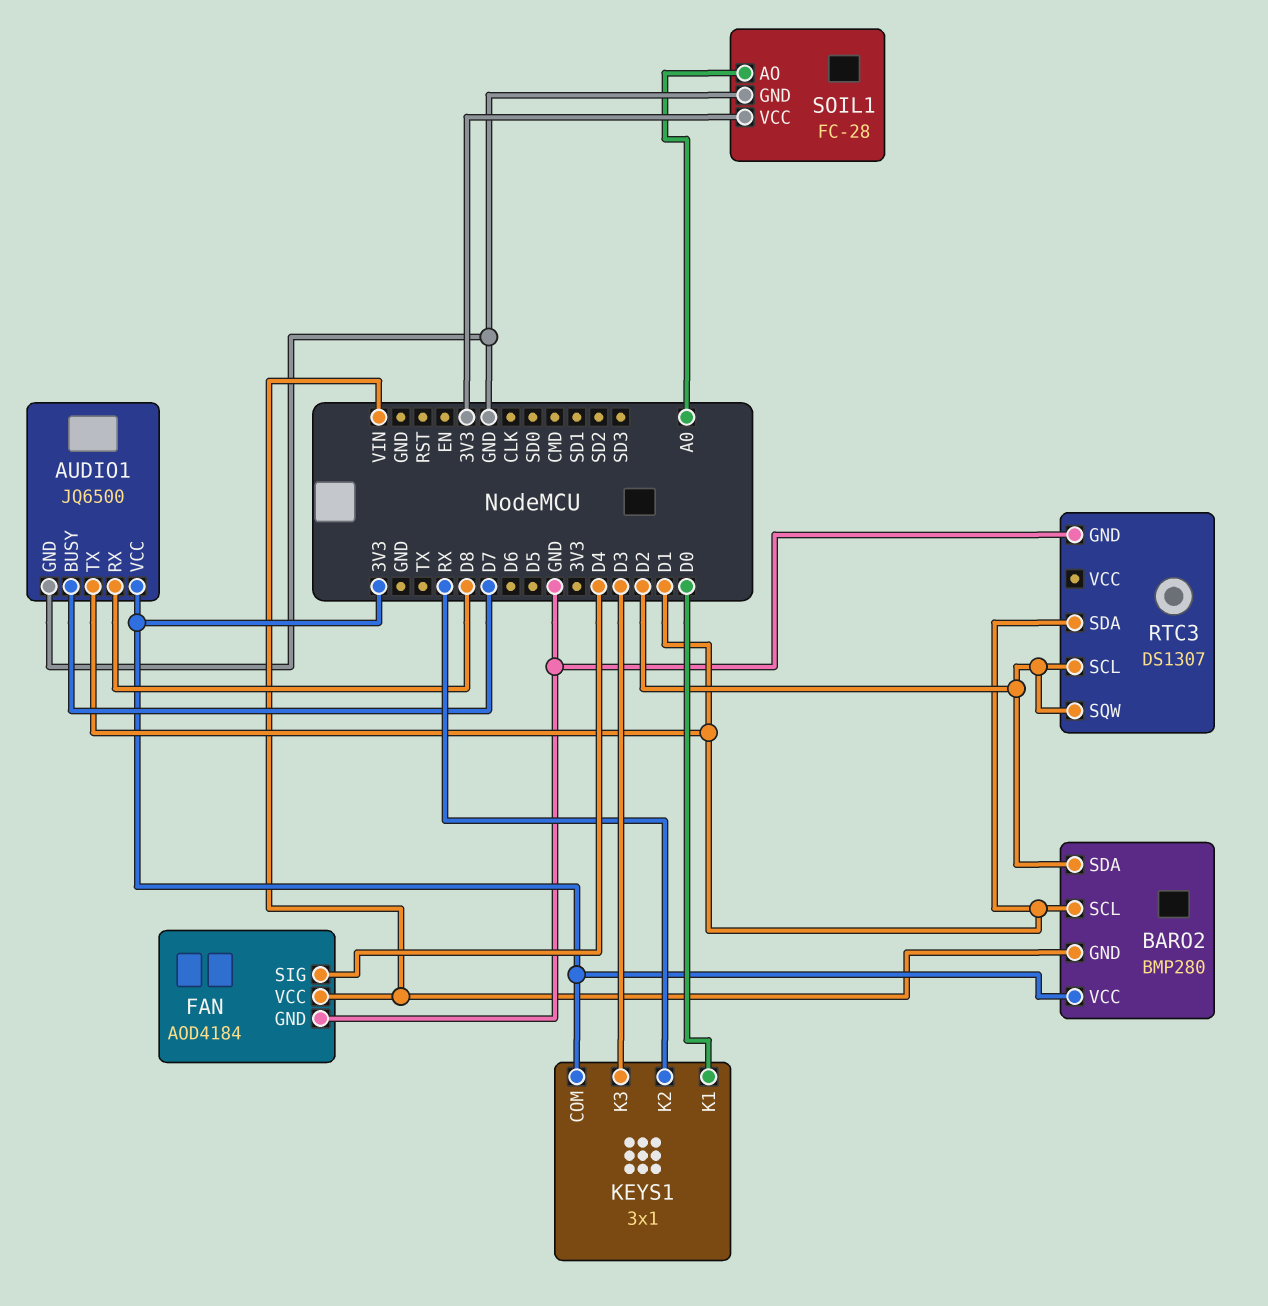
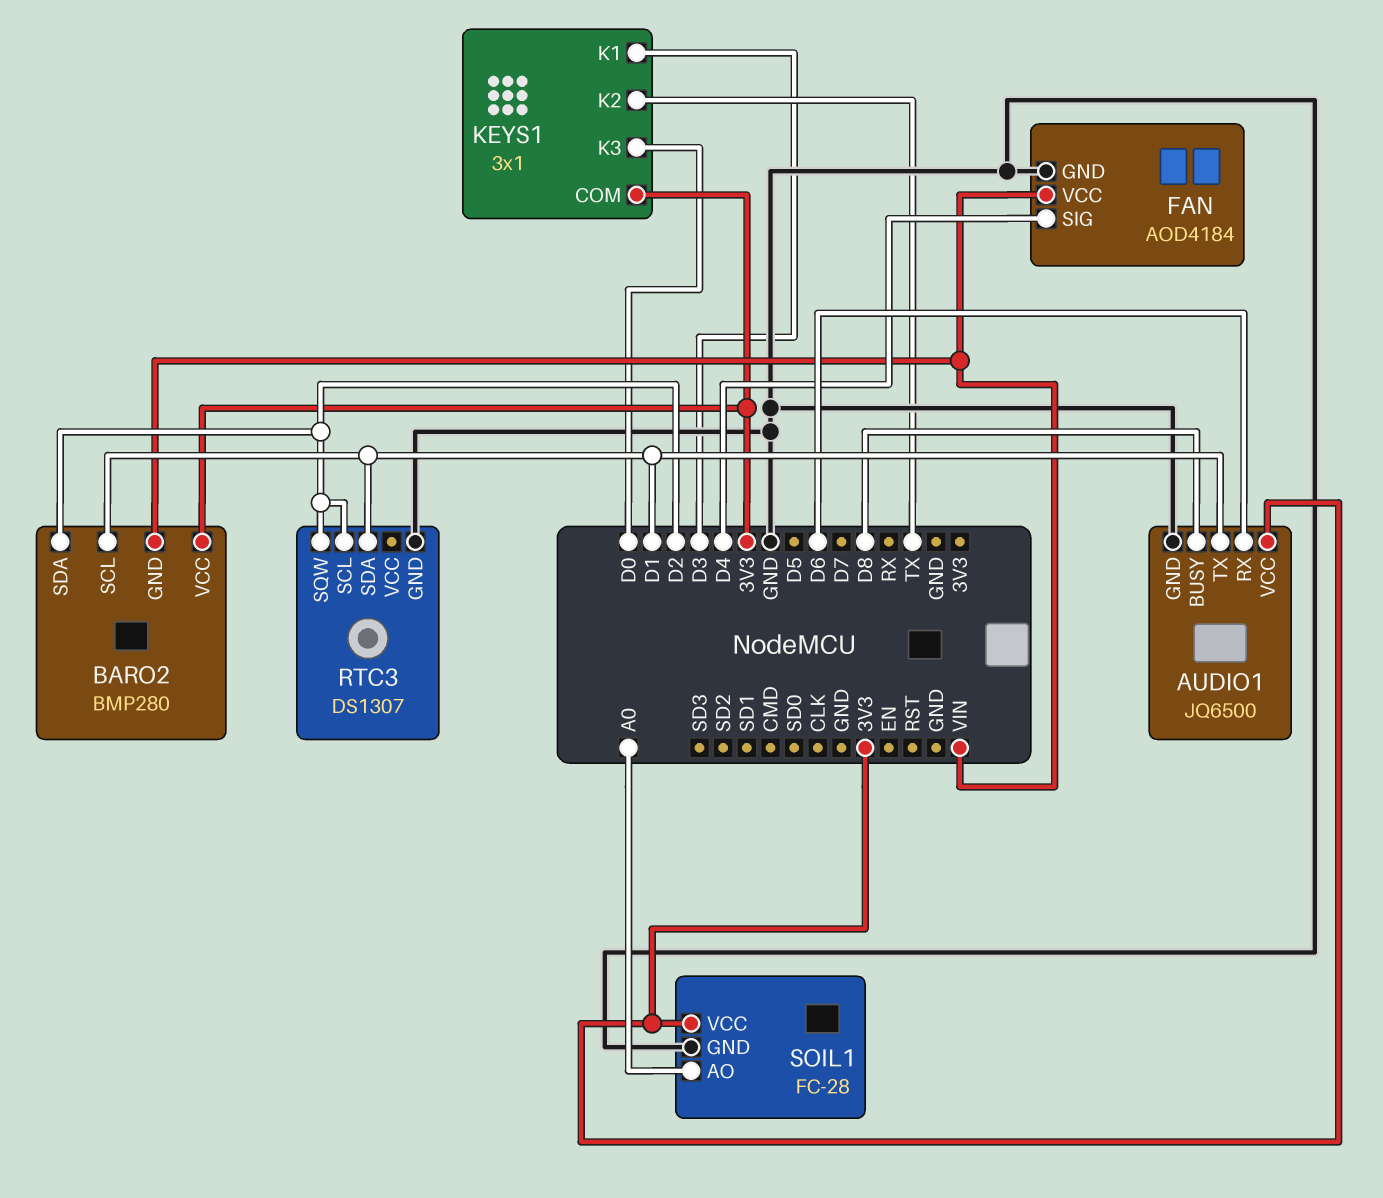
AUDIO1 pin BUSY: D7 -> D8
AUDIO1 pin RX: D8 -> D6
KEYS1 pin K1: D0 -> D3
KEYS1 pin K2: RX -> TX
KEYS1 pin K3: D3 -> D0

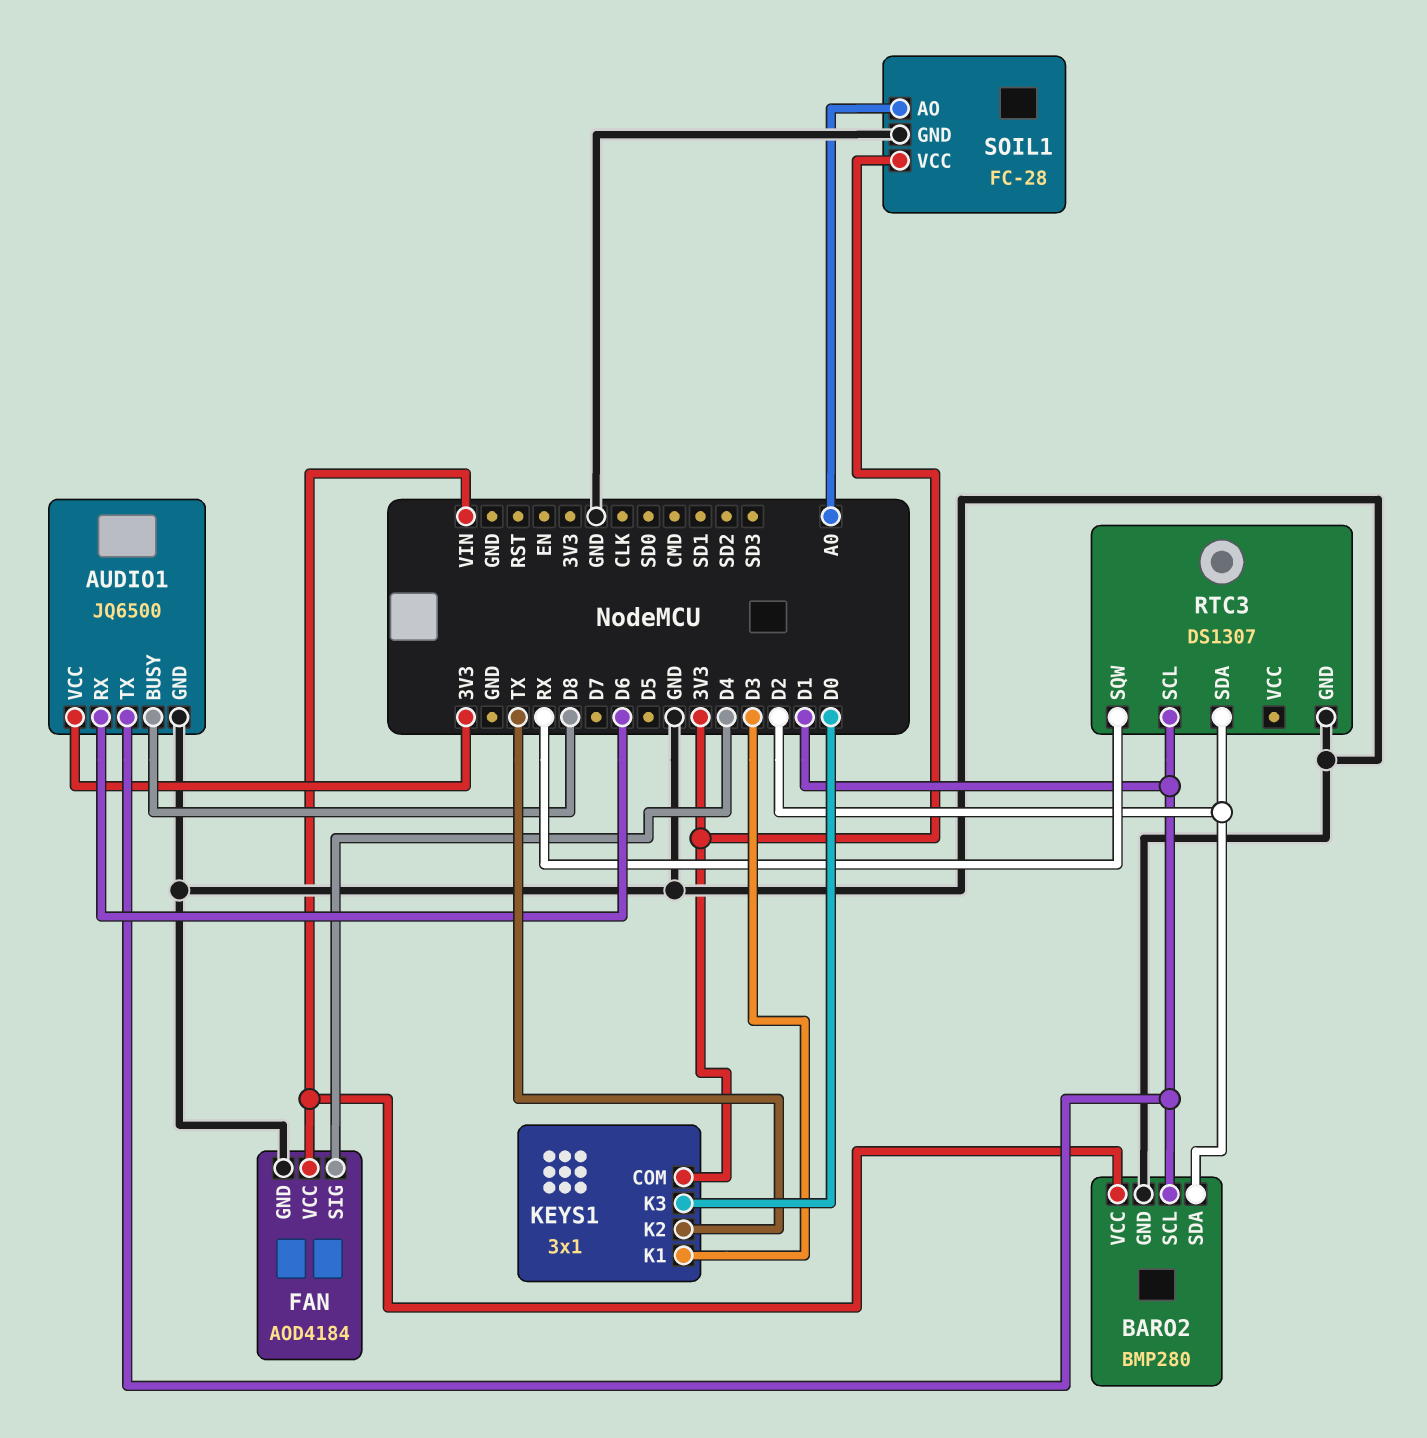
BARO2 pin GND: VIN -> GND
BARO2 pin VCC: 3V3 -> VIN
RTC3 pin SCL: D2 -> D1
RTC3 pin SDA: D1 -> D2
RTC3 pin SQW: D2 -> RX

